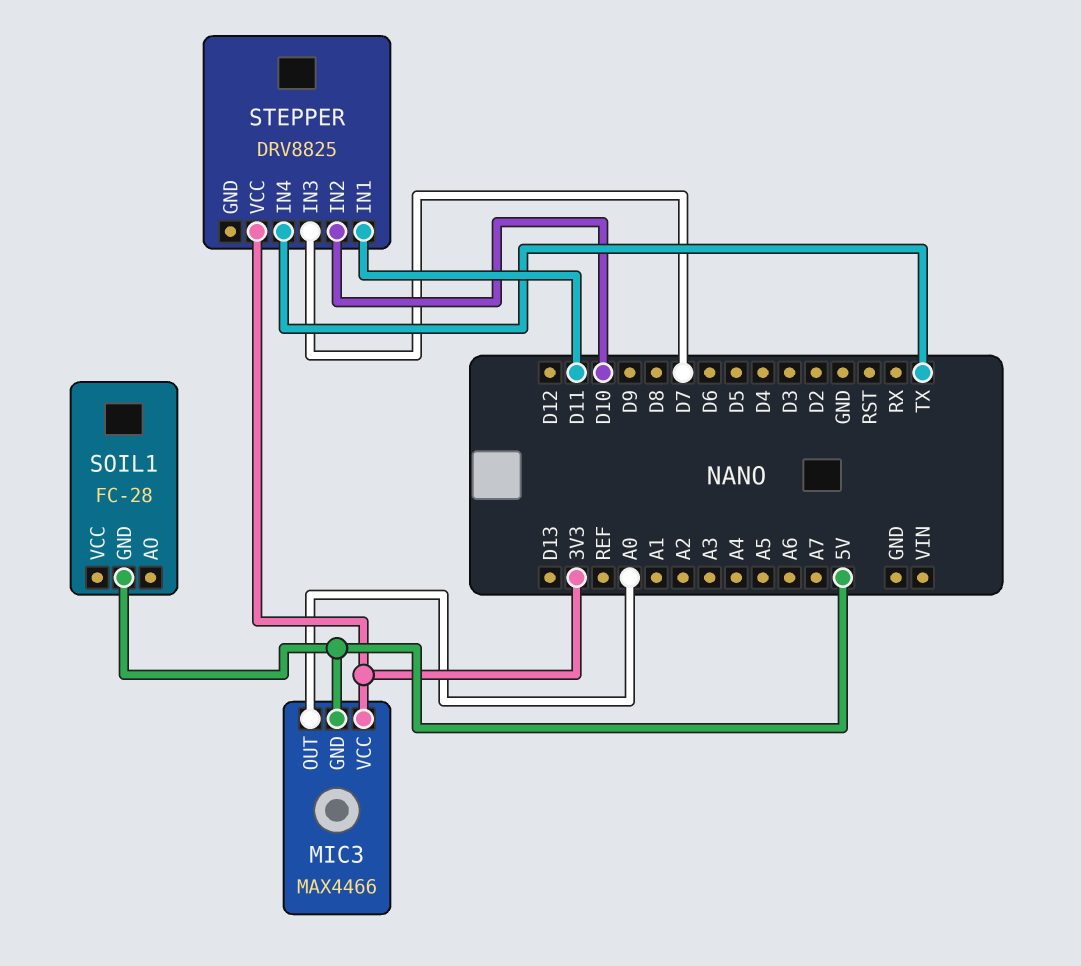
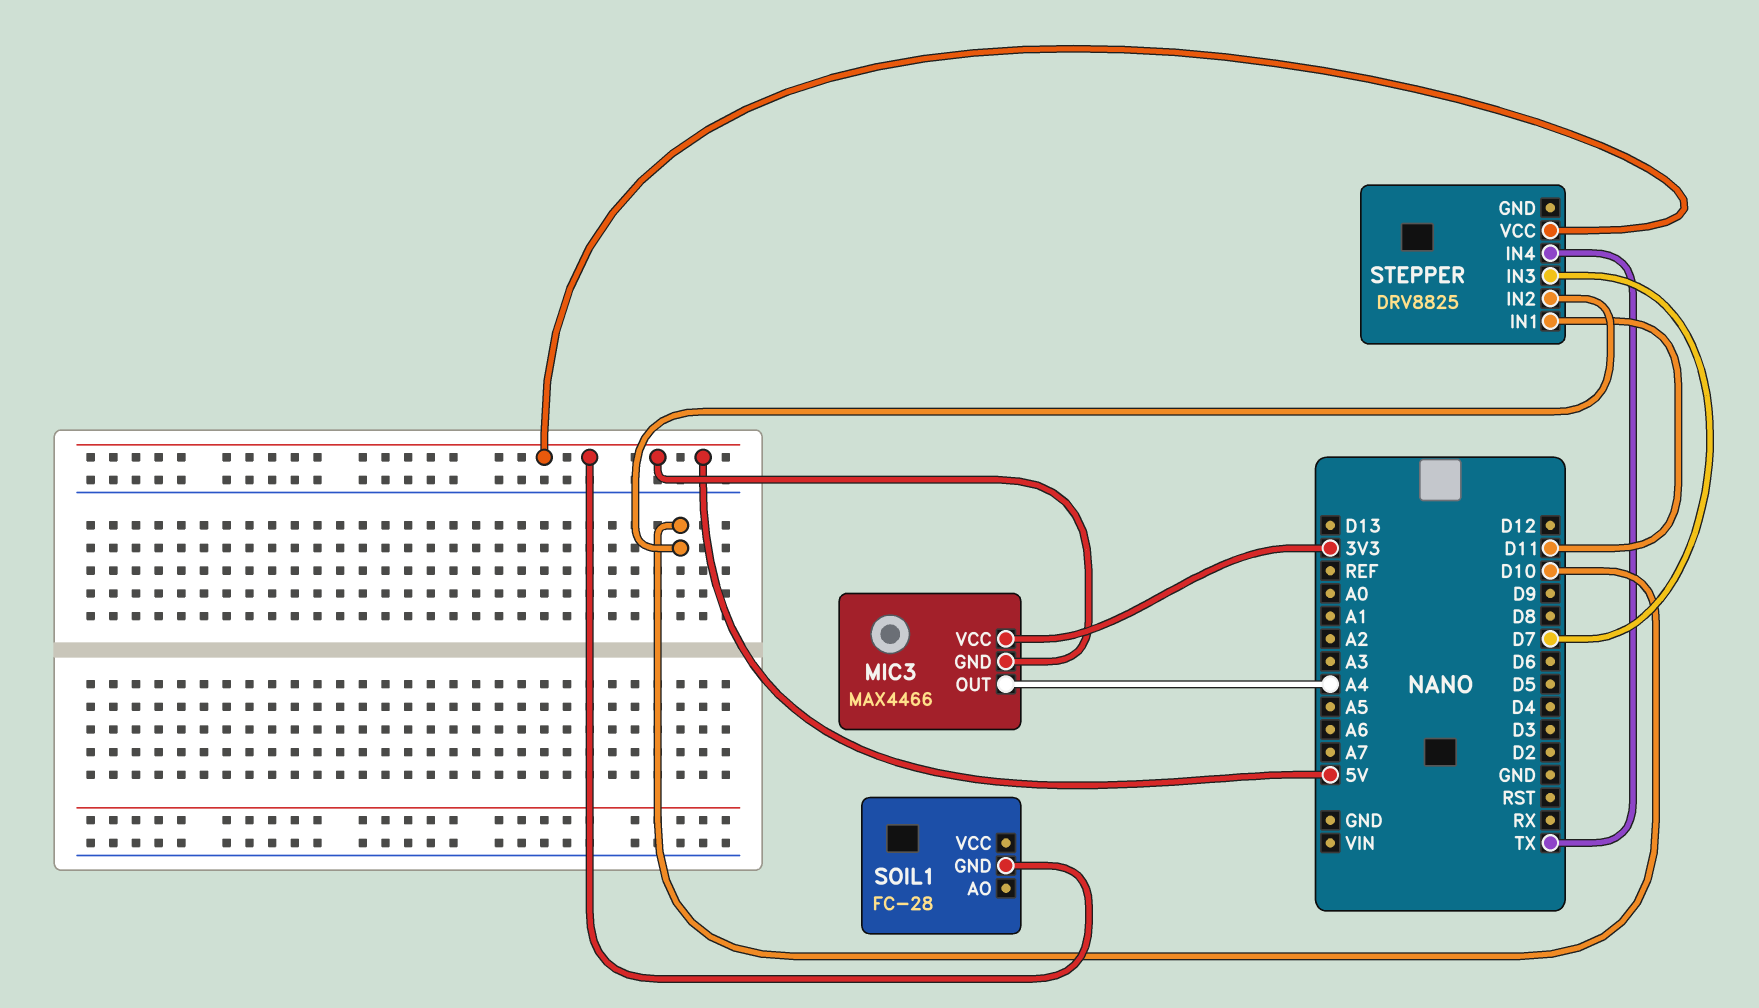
MIC3 pin OUT: A0 -> A4
STEPPER pin VCC: 3V3 -> 5V

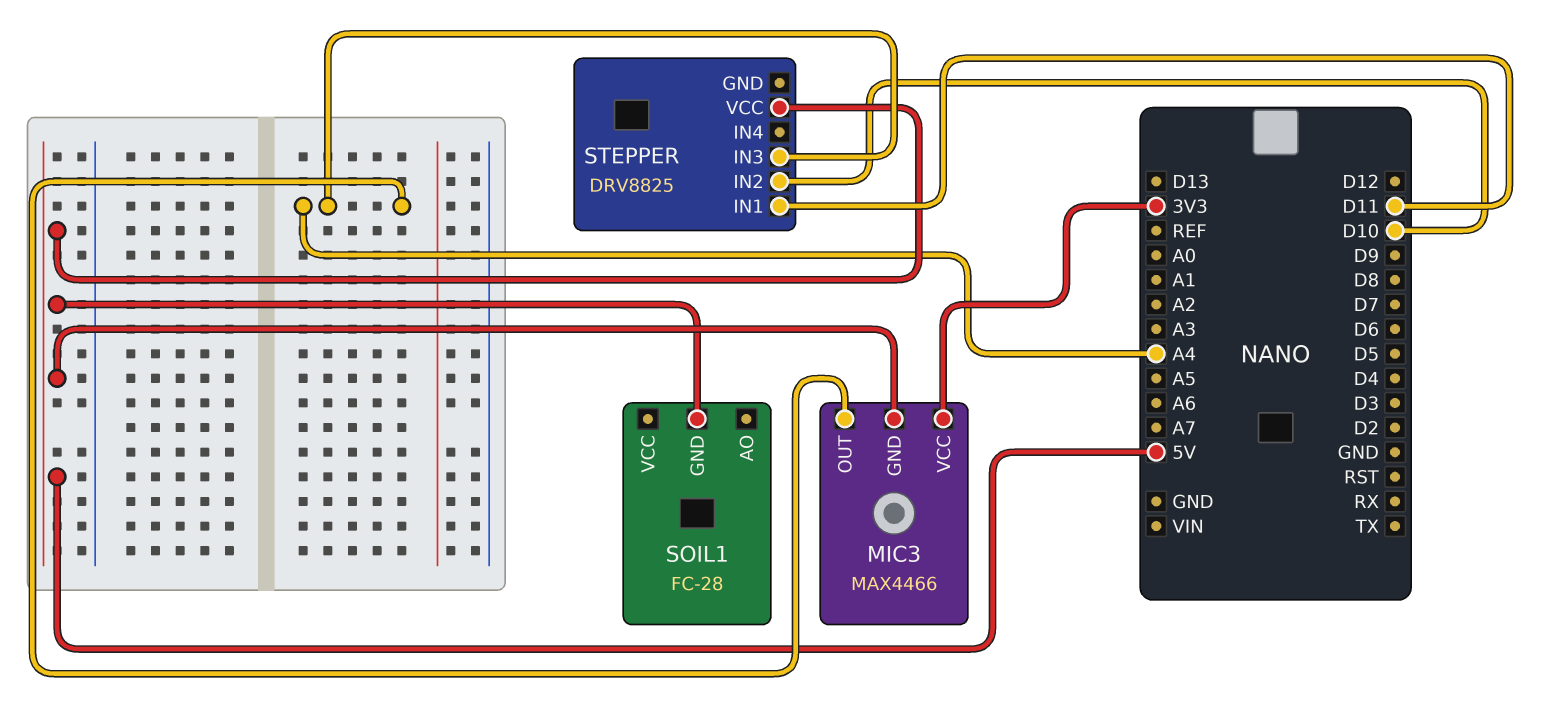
STEPPER pin IN3: D7 -> A4
STEPPER pin IN4: TX -> none

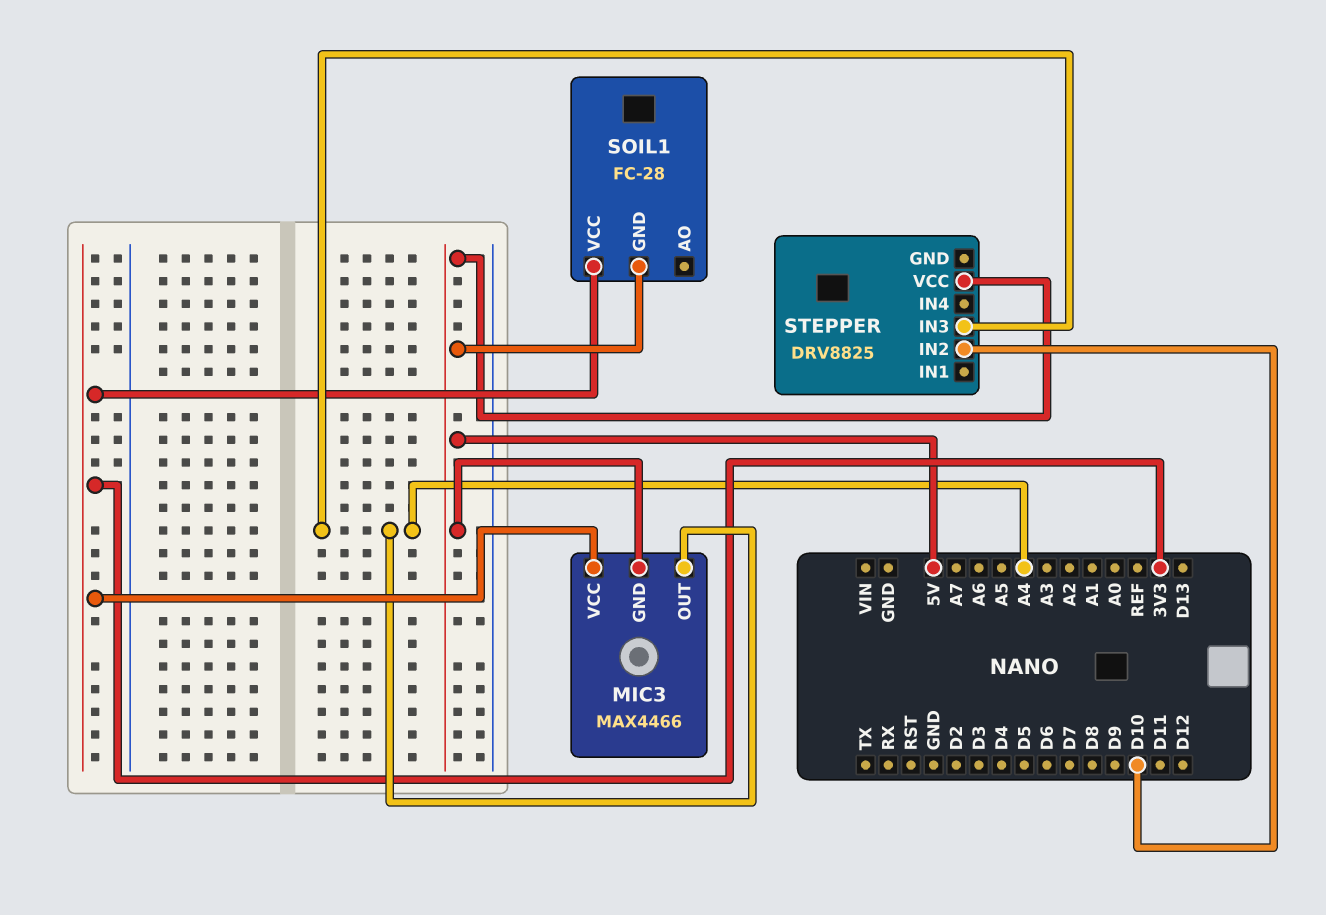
SOIL1 pin VCC: none -> 3V3
STEPPER pin IN1: D11 -> none

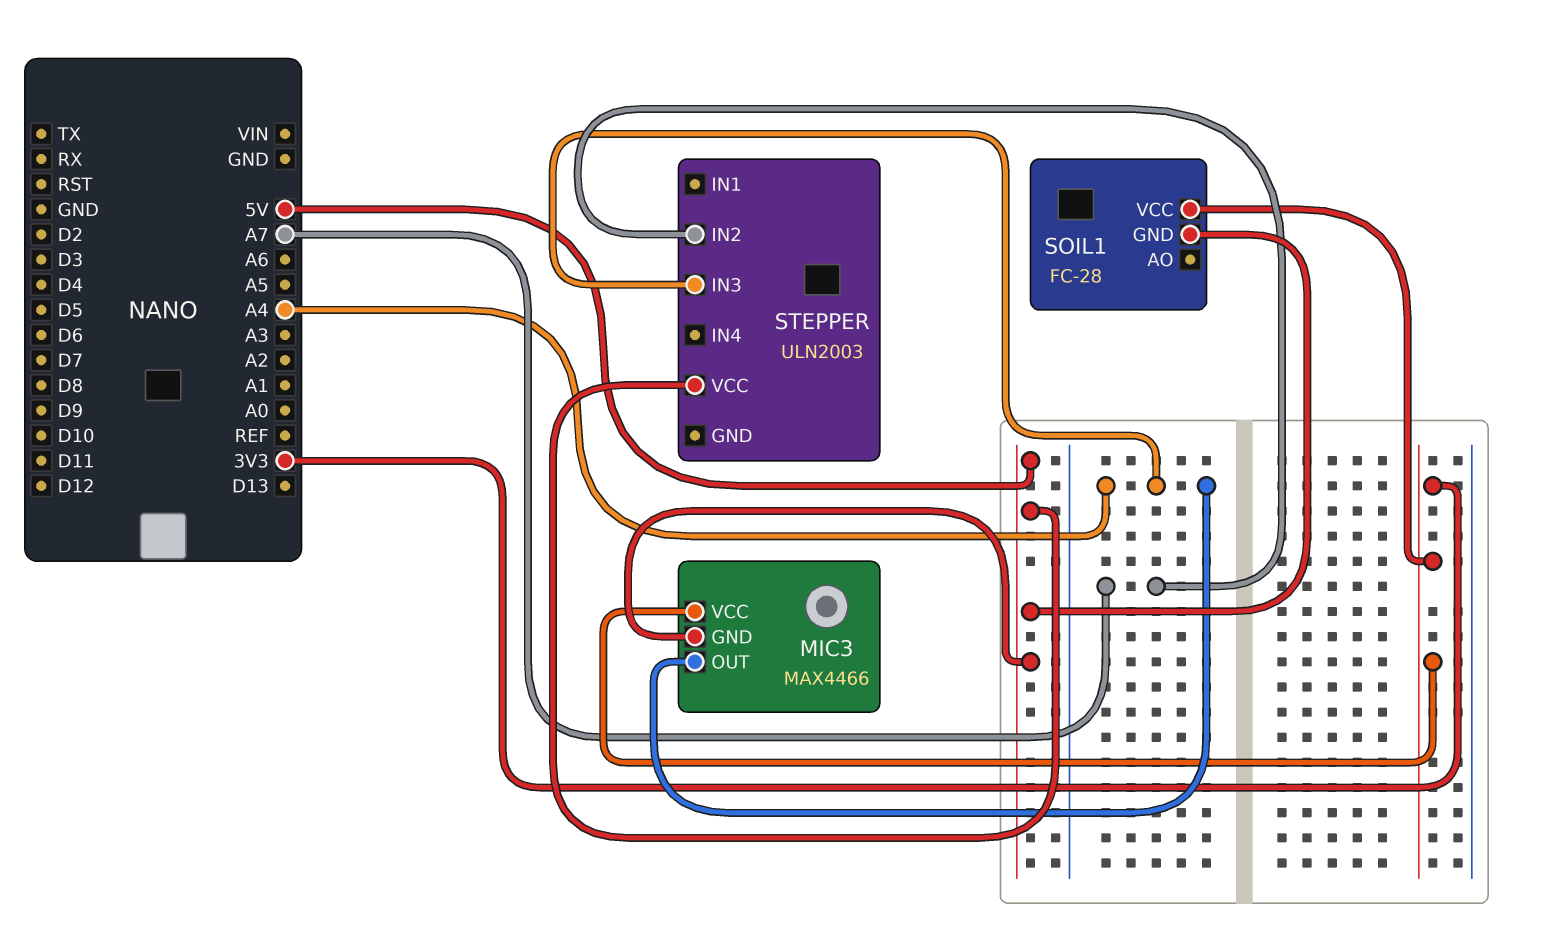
STEPPER: DRV8825 -> ULN2003
STEPPER pin IN2: D10 -> A7

